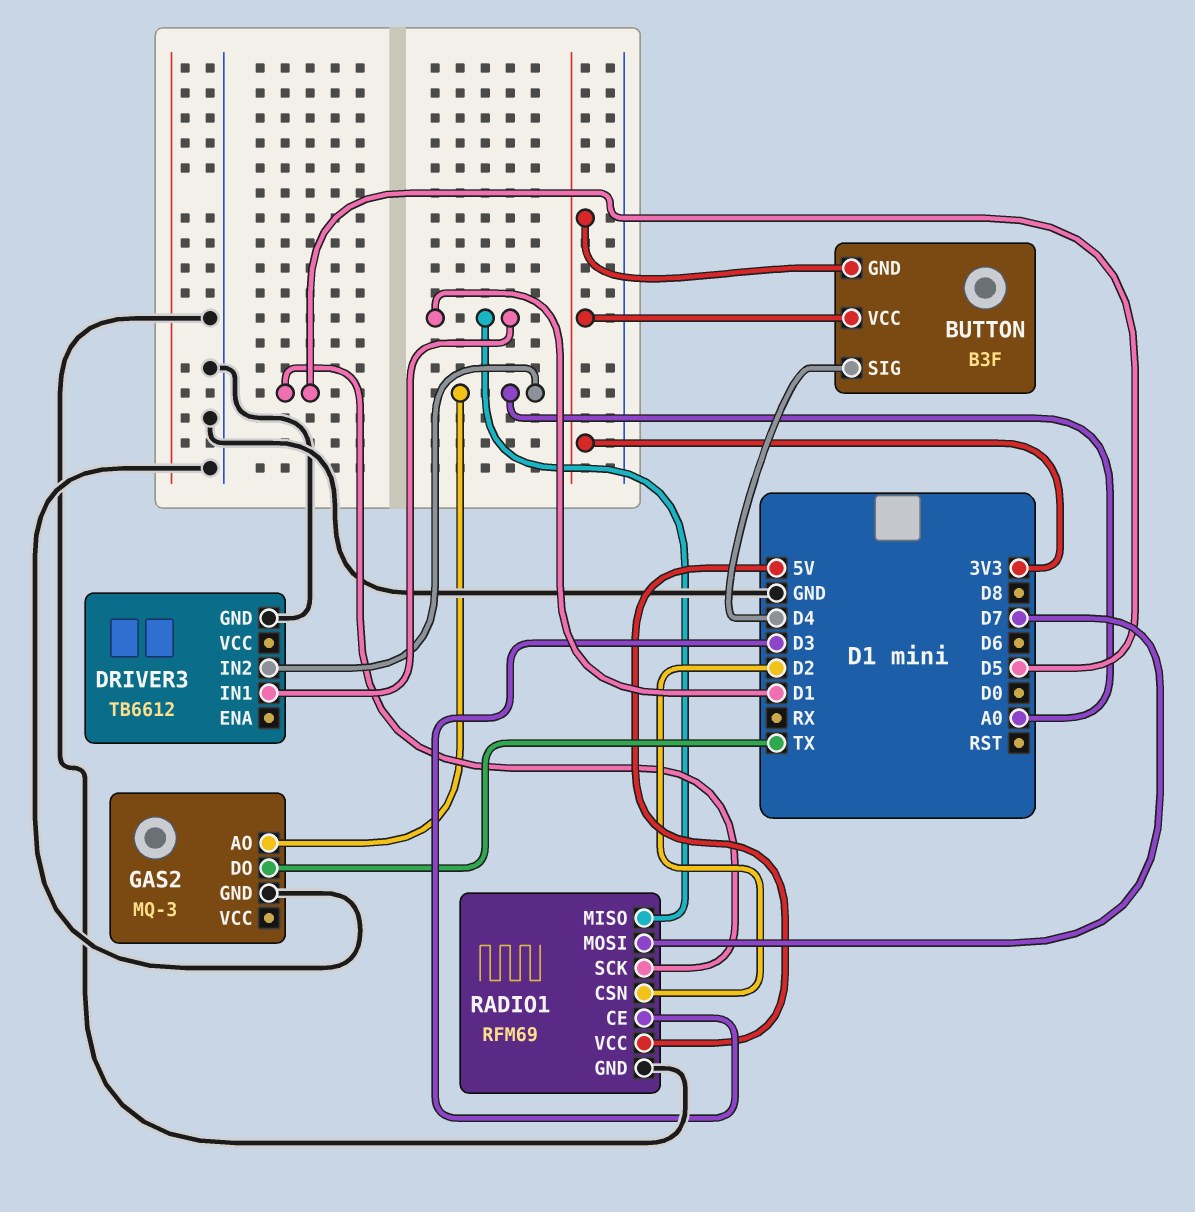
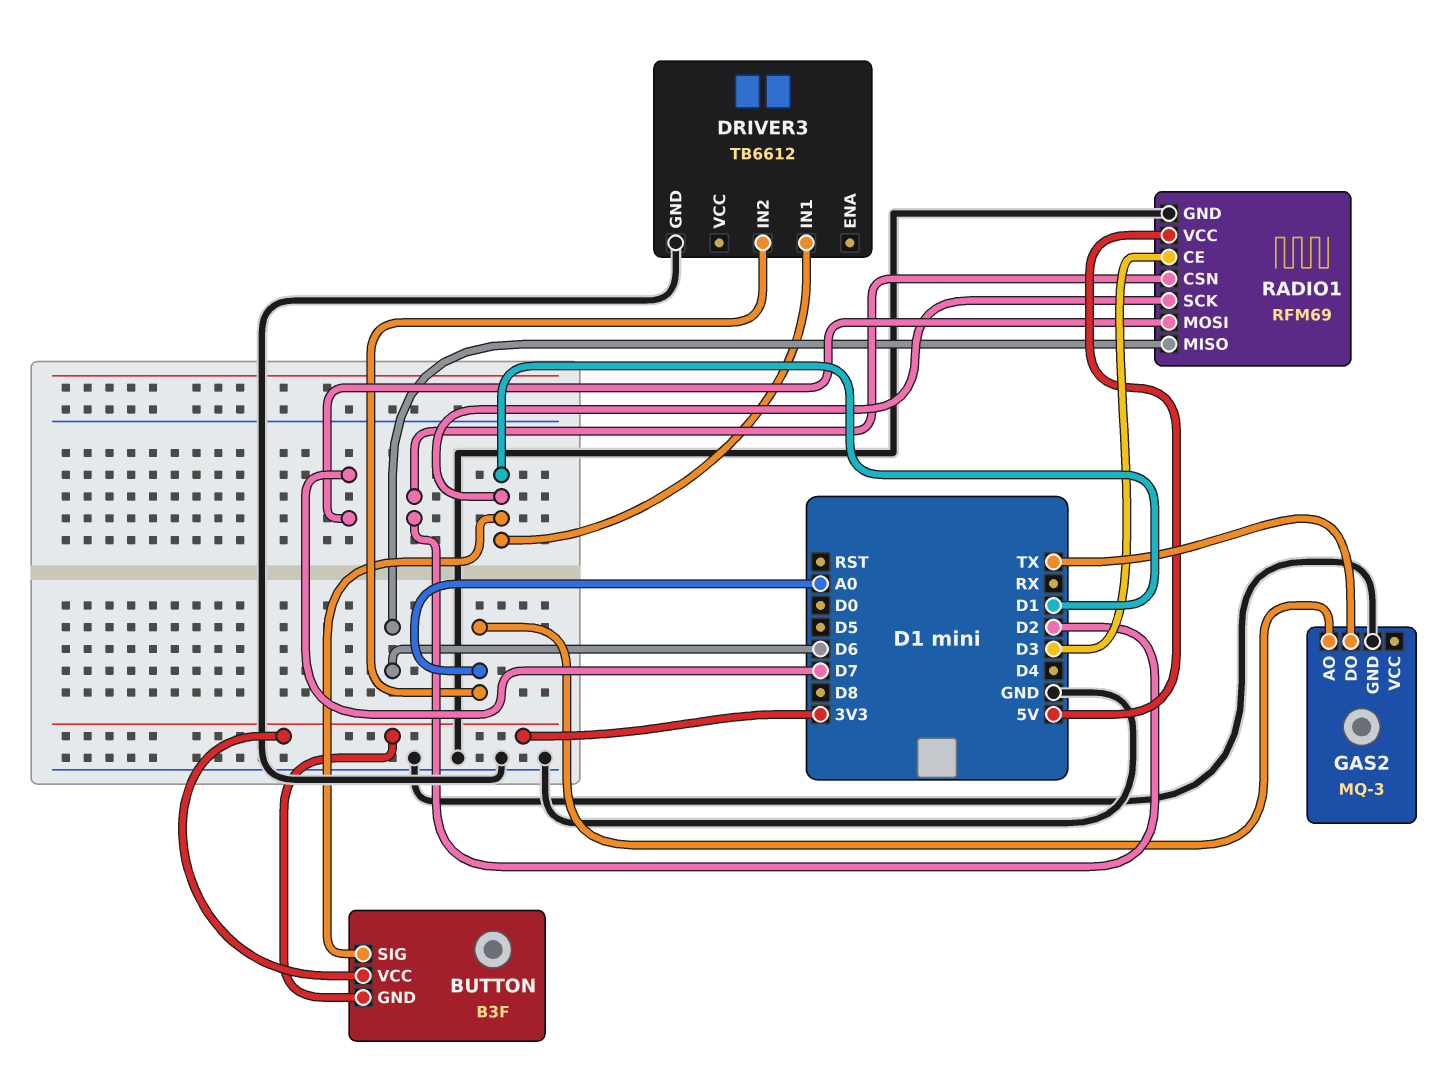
BUTTON pin SIG: D4 -> D1
RADIO1 pin MISO: D1 -> D6
RADIO1 pin SCK: D5 -> D1

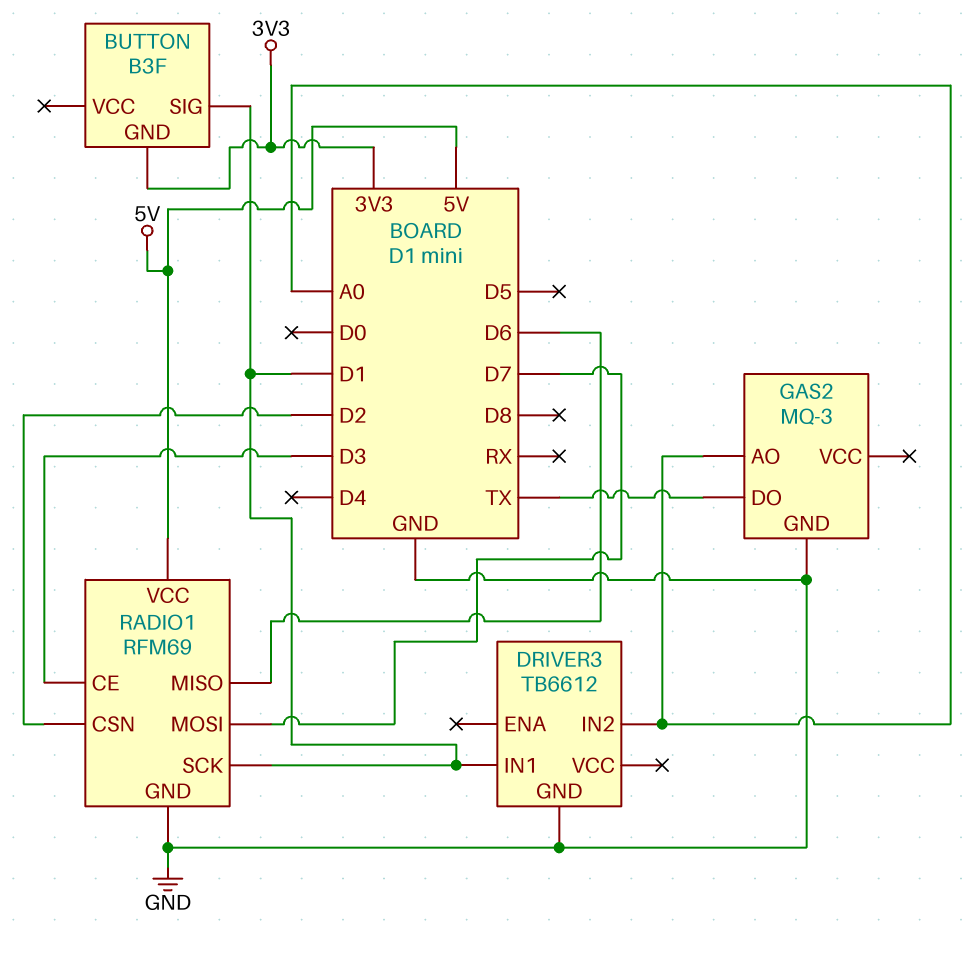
BUTTON pin VCC: 3V3 -> none

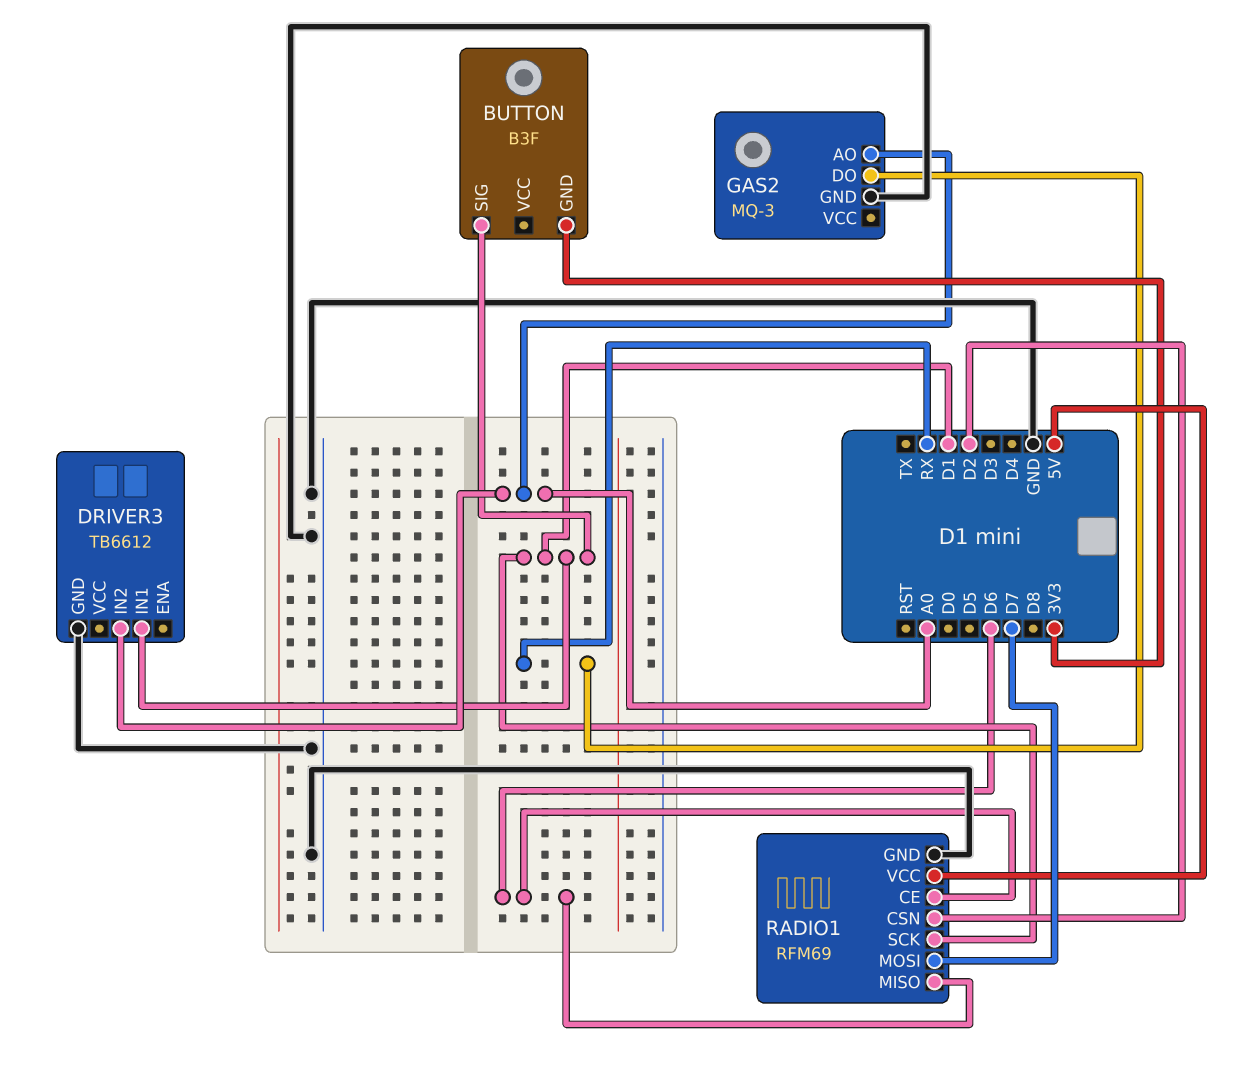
GAS2 pin DO: TX -> RX
RADIO1 pin CE: D3 -> D6

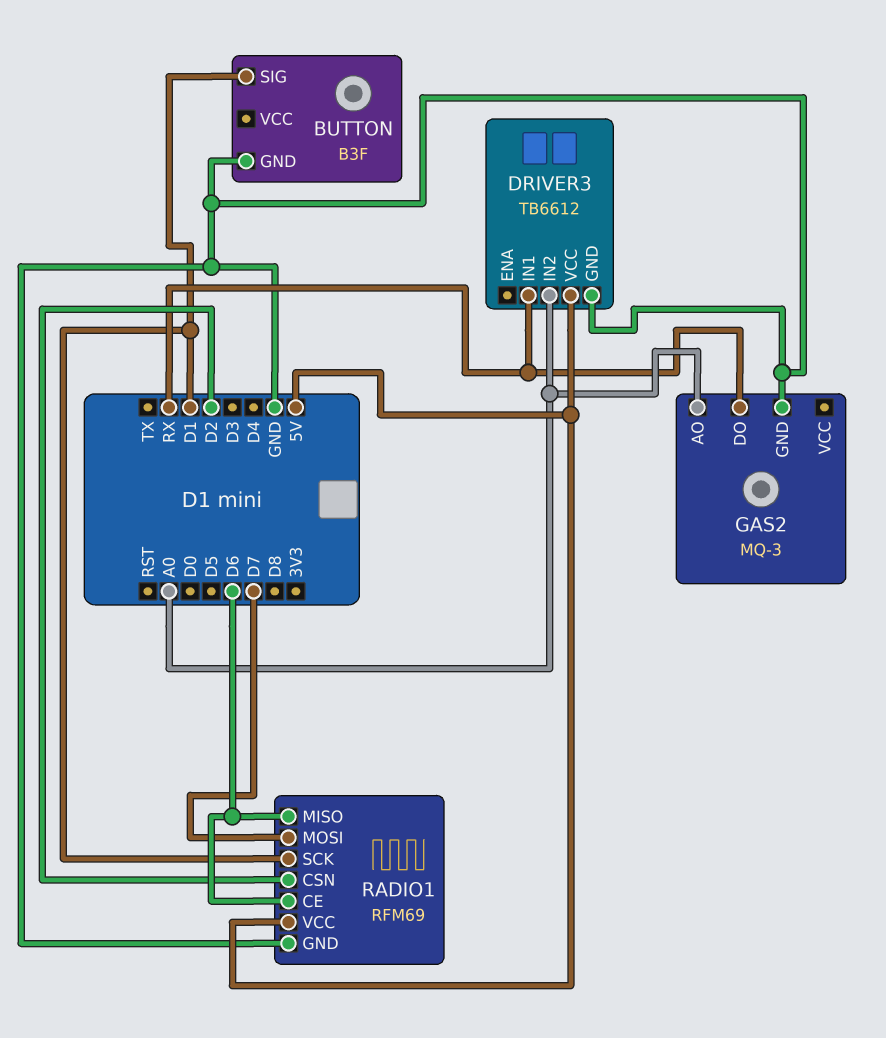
BUTTON pin GND: 3V3 -> GND
DRIVER3 pin IN1: D1 -> RX
DRIVER3 pin VCC: none -> 5V

